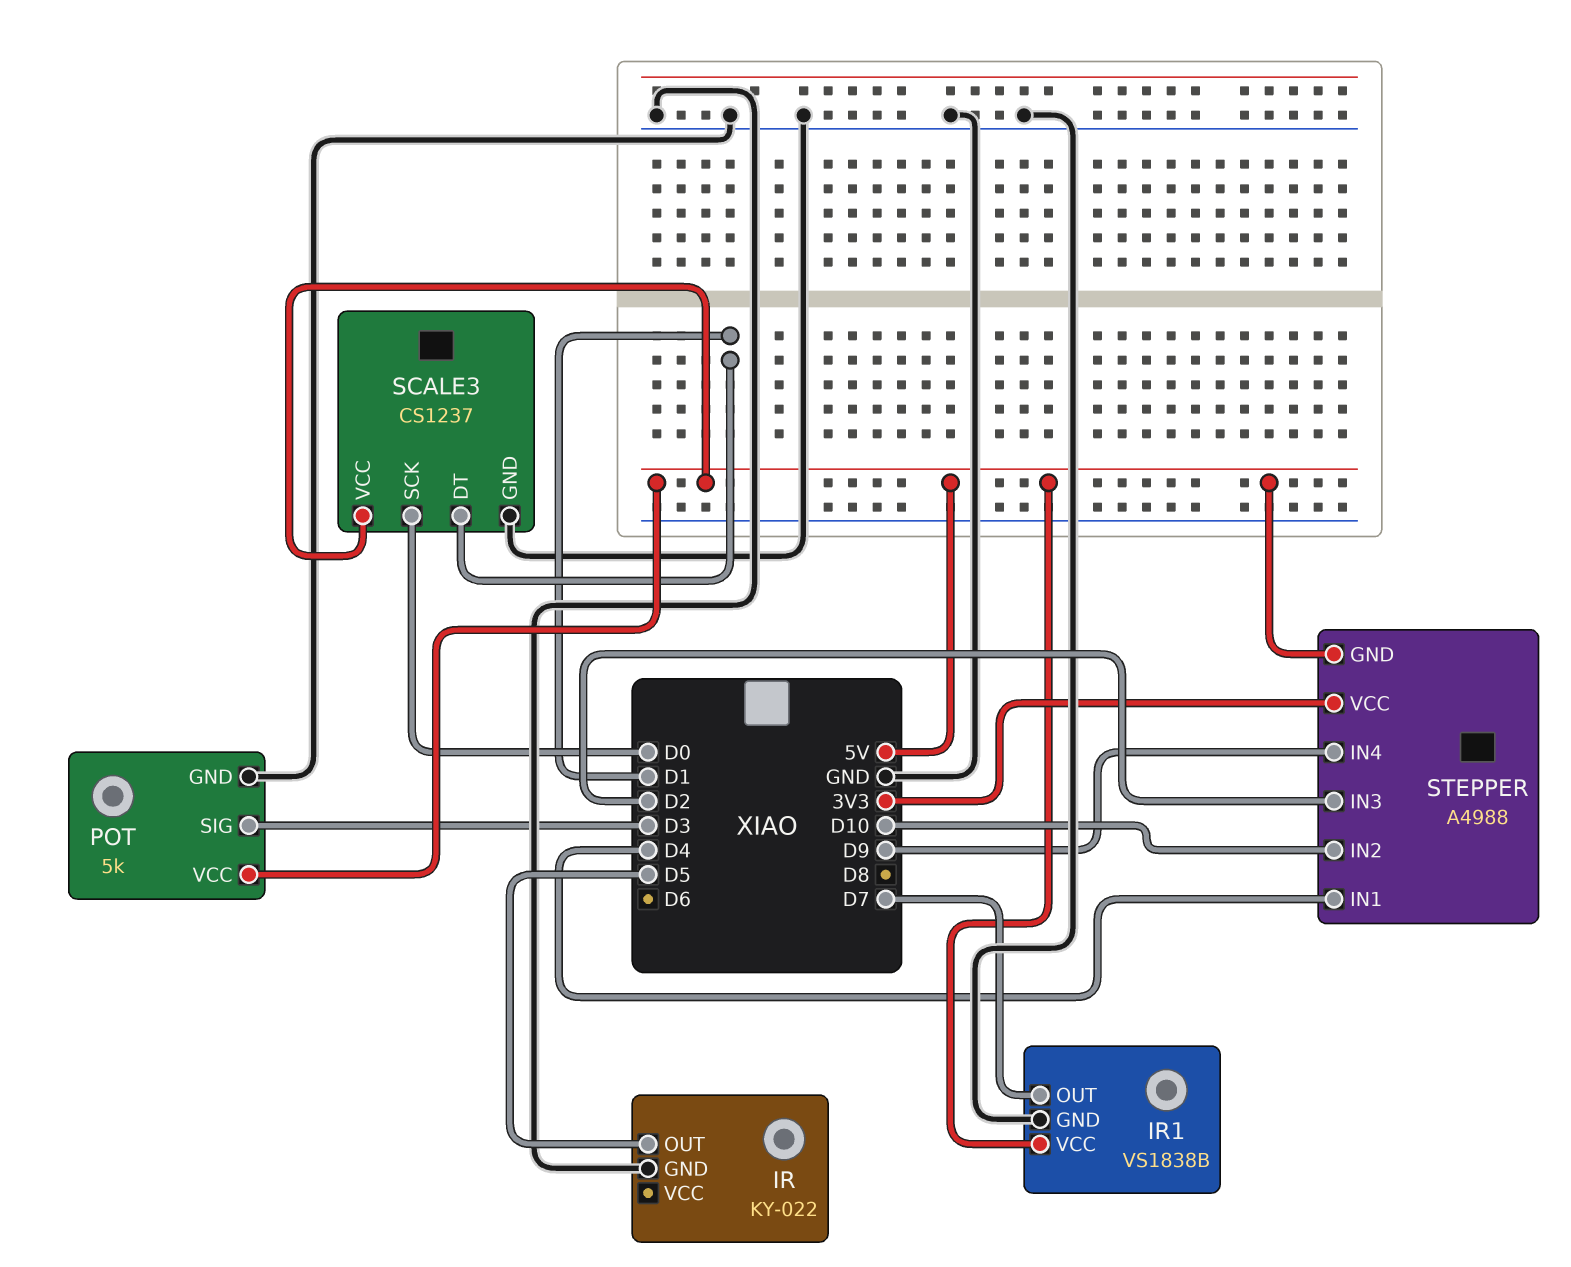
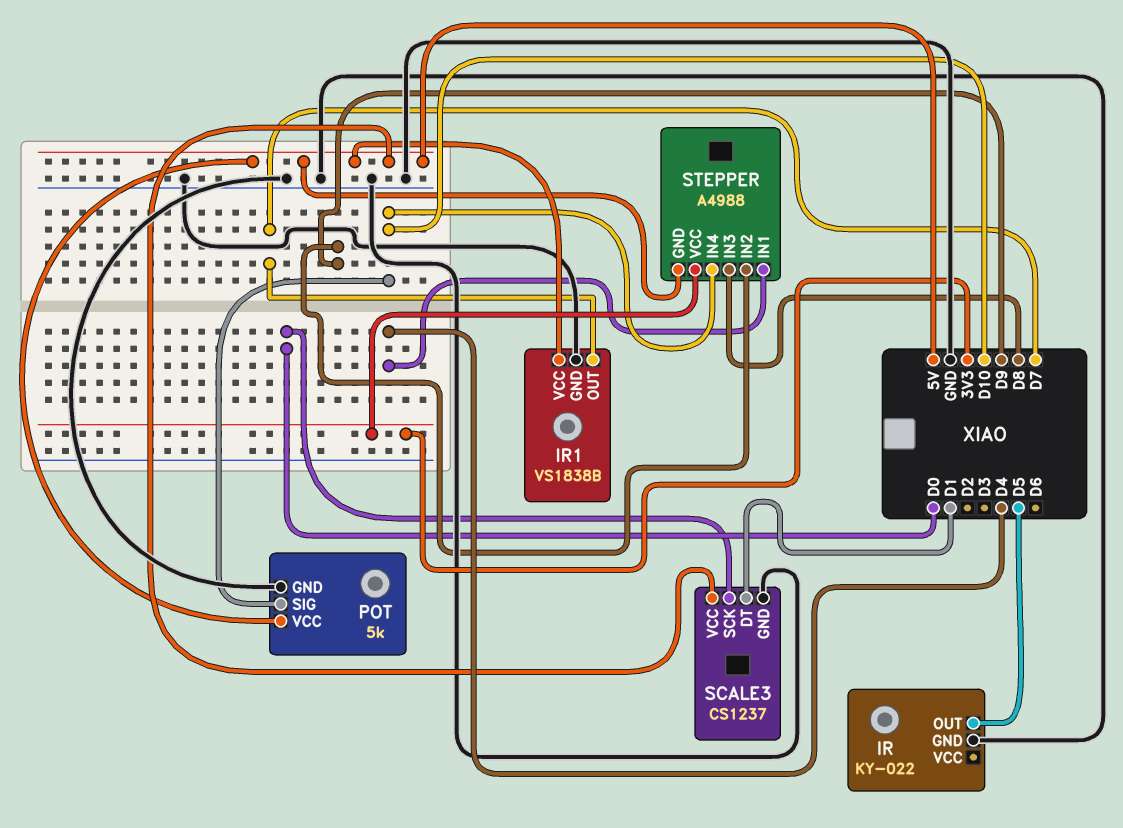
POT pin SIG: D3 -> D10
STEPPER pin IN2: D10 -> D9
STEPPER pin IN3: D2 -> D8
STEPPER pin IN4: D9 -> D10

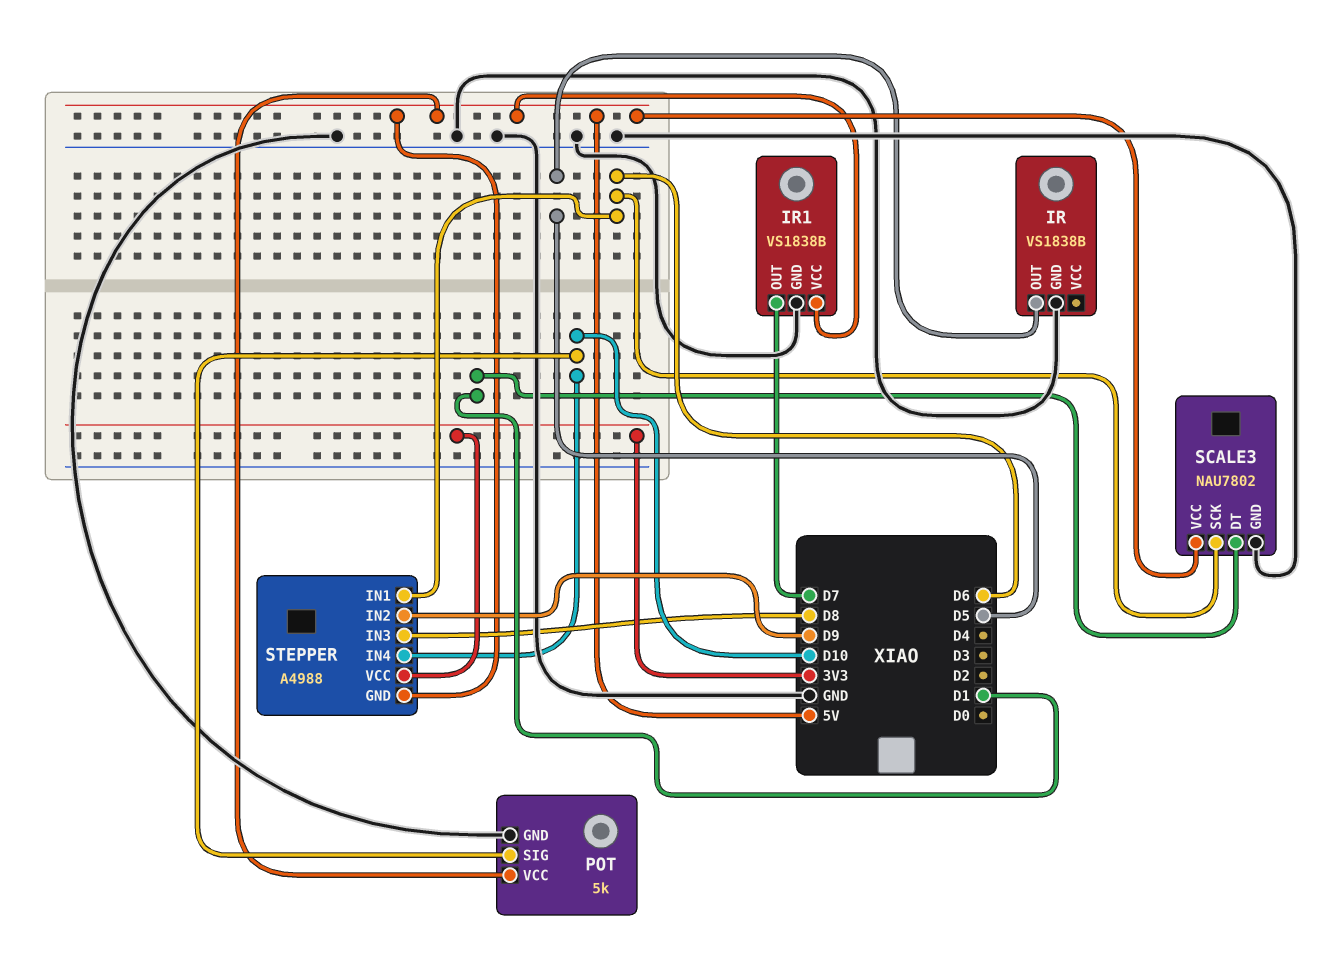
IR: KY-022 -> VS1838B
SCALE3: CS1237 -> NAU7802
SCALE3 pin SCK: D0 -> D6
STEPPER pin IN1: D4 -> D6

